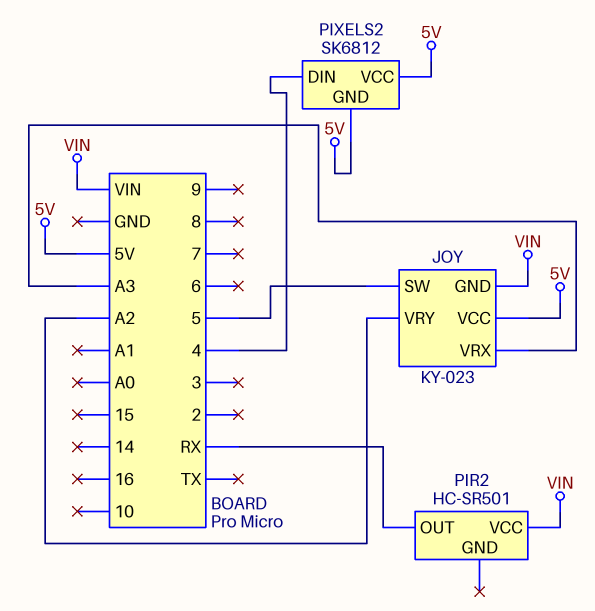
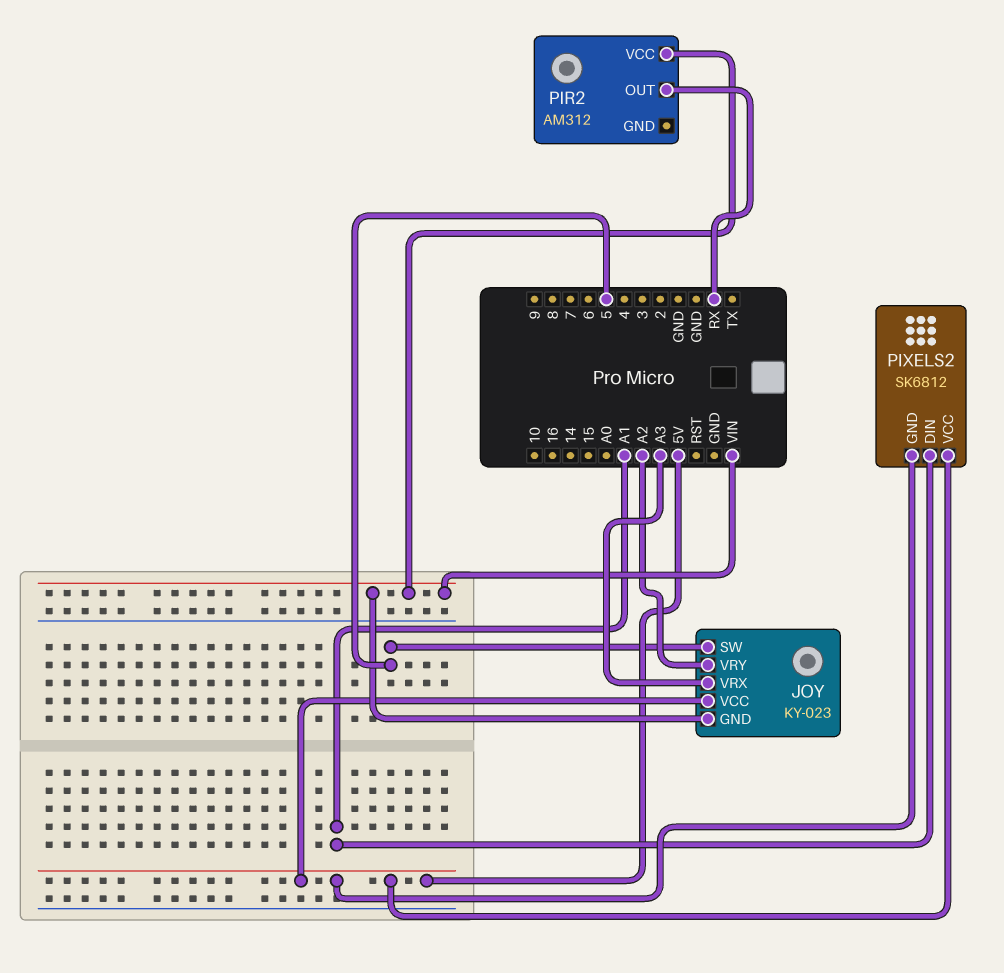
PIR2: HC-SR501 -> AM312
PIXELS2 pin DIN: 4 -> A1

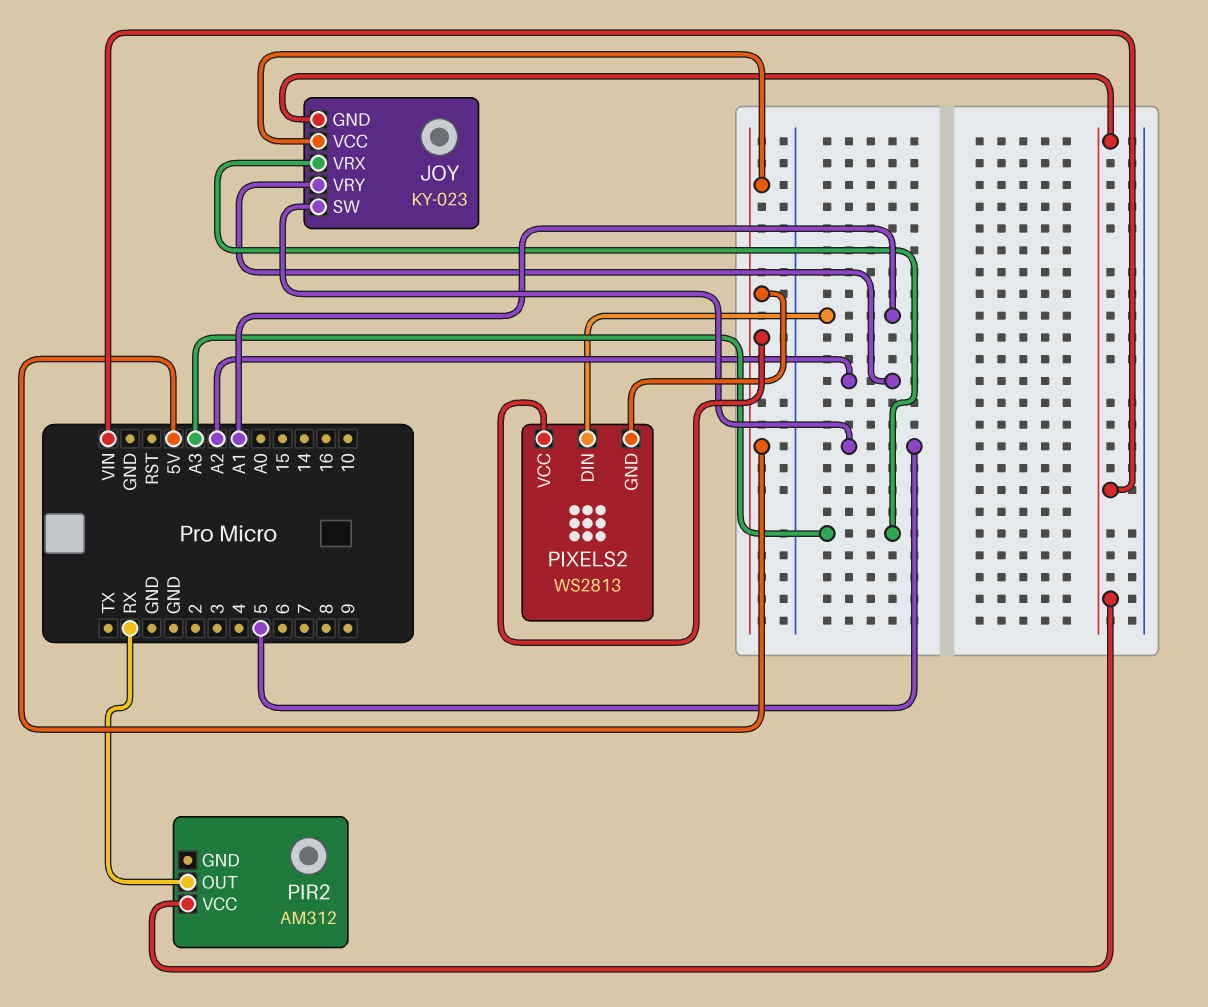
PIXELS2: SK6812 -> WS2813

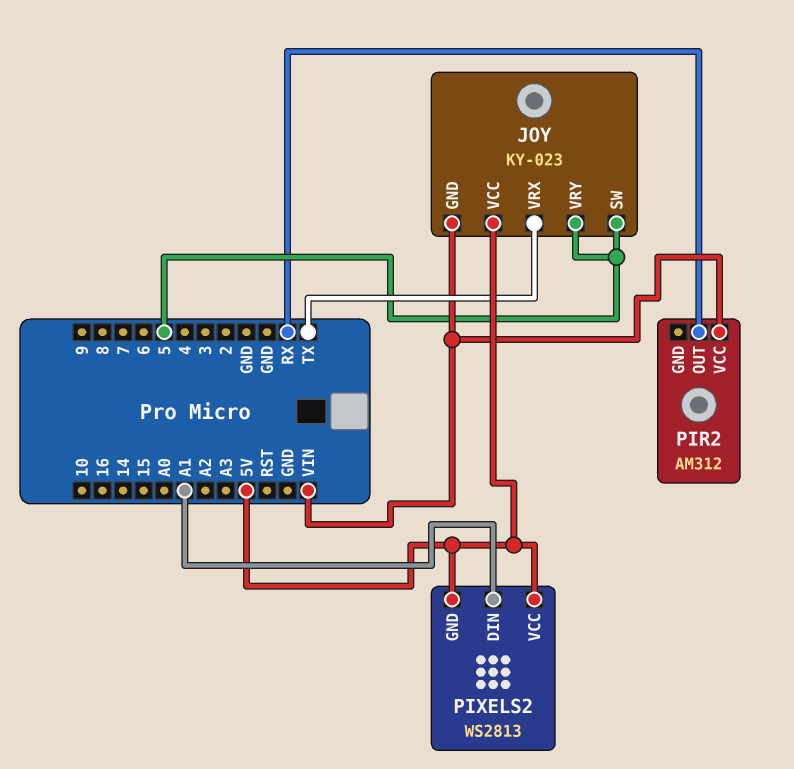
JOY pin VRX: A3 -> TX
JOY pin VRY: A2 -> 5

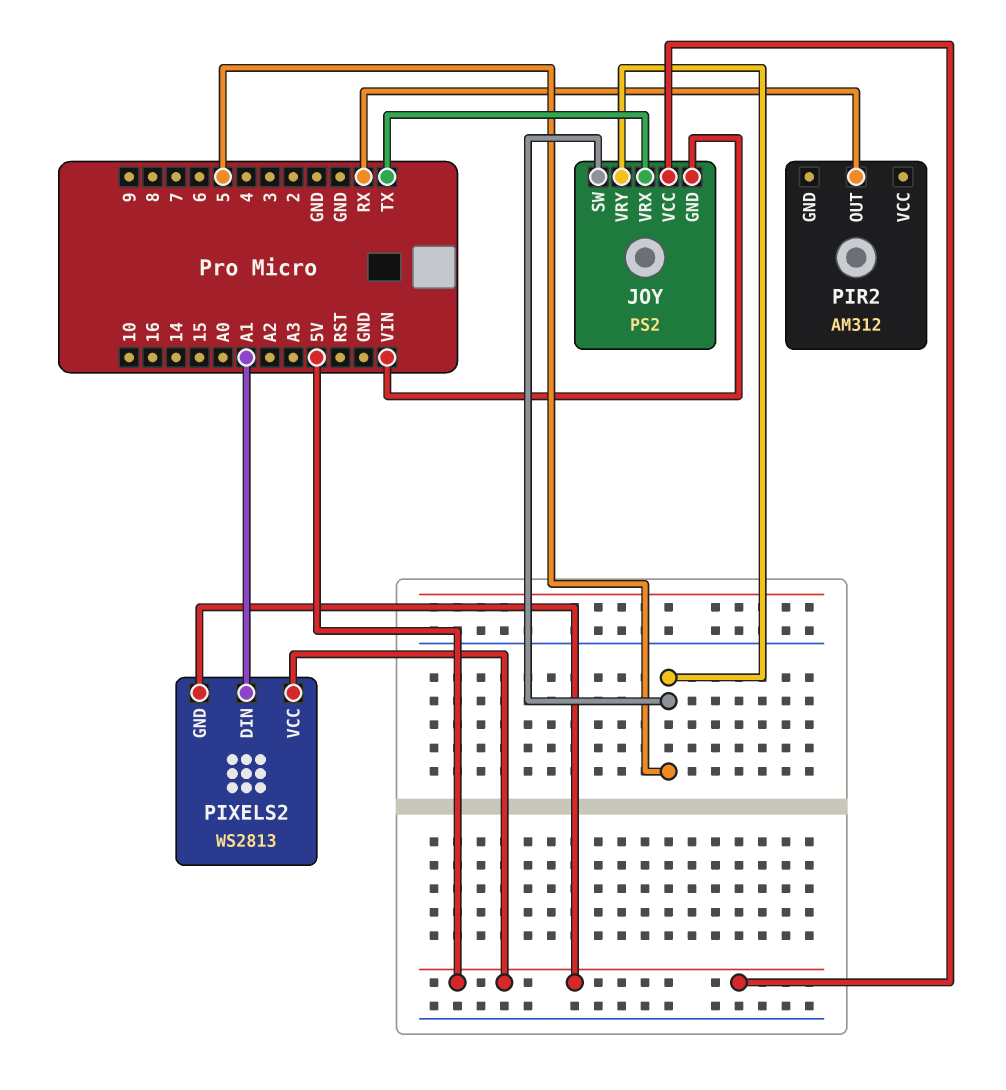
JOY: KY-023 -> PS2
PIR2 pin VCC: VIN -> none

